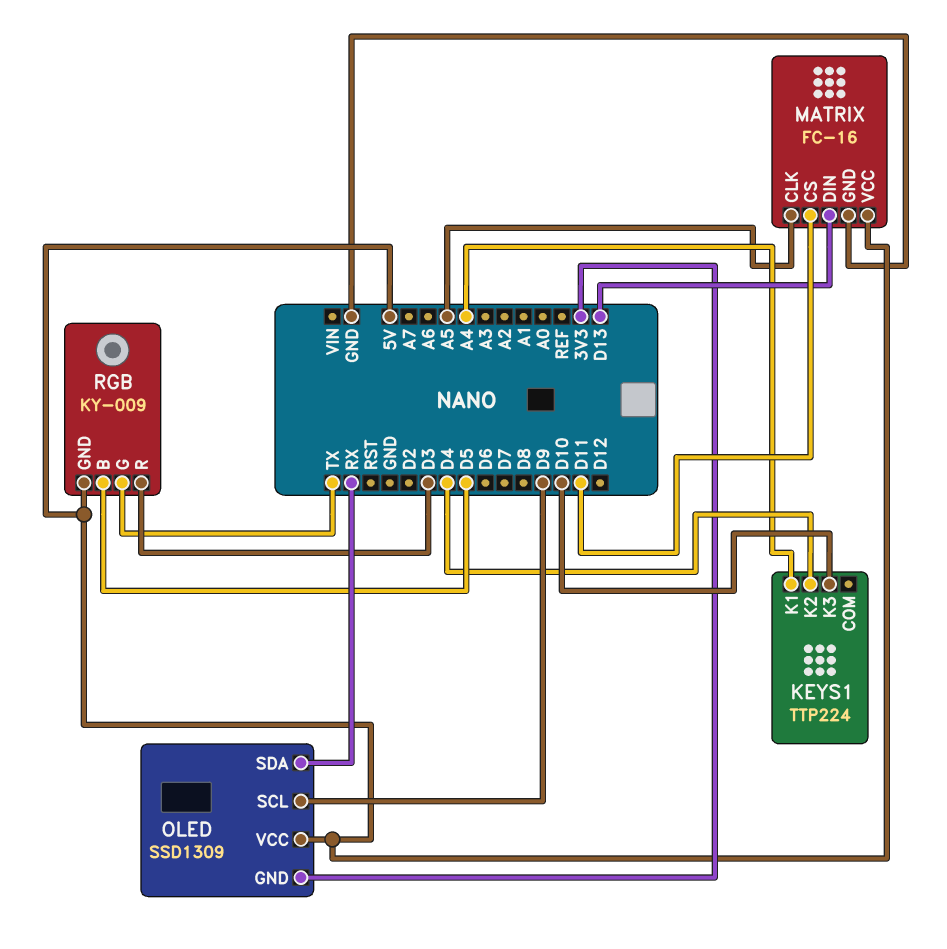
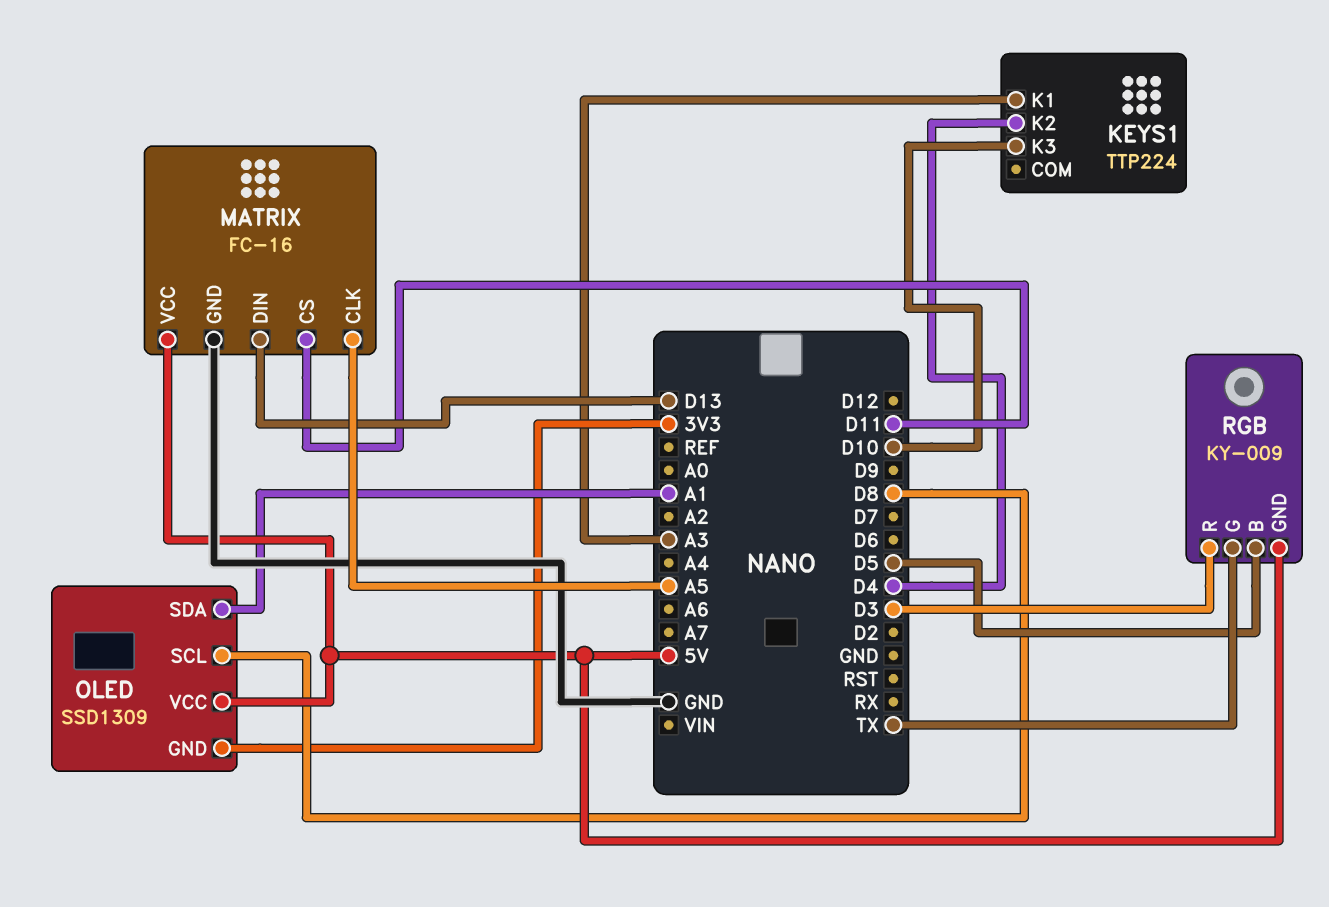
KEYS1 pin K1: A4 -> A3
OLED pin SCL: D9 -> D8
OLED pin SDA: RX -> A1

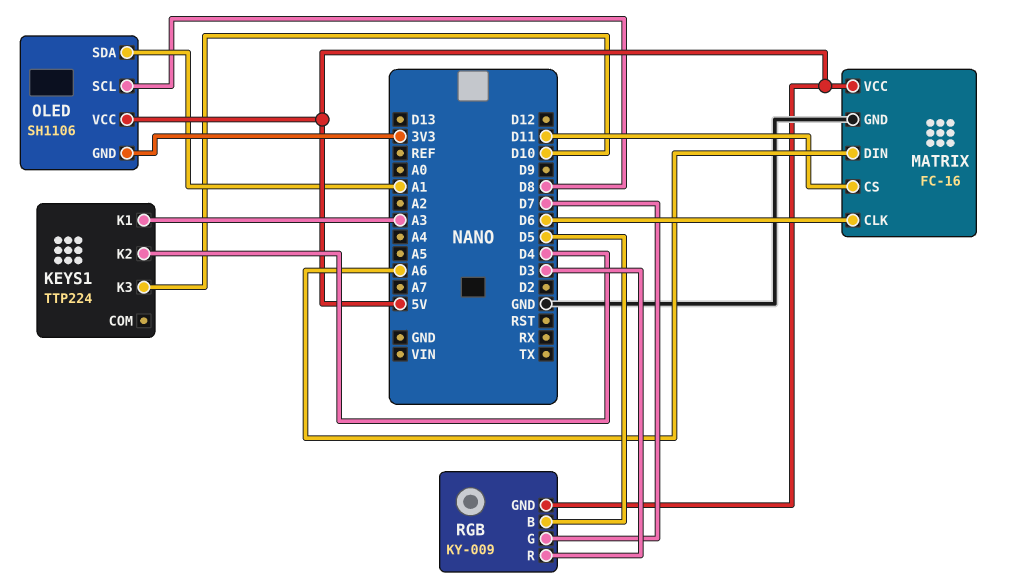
MATRIX pin CLK: A5 -> D6
MATRIX pin DIN: D13 -> A6
OLED: SSD1309 -> SH1106
RGB pin G: TX -> D7

